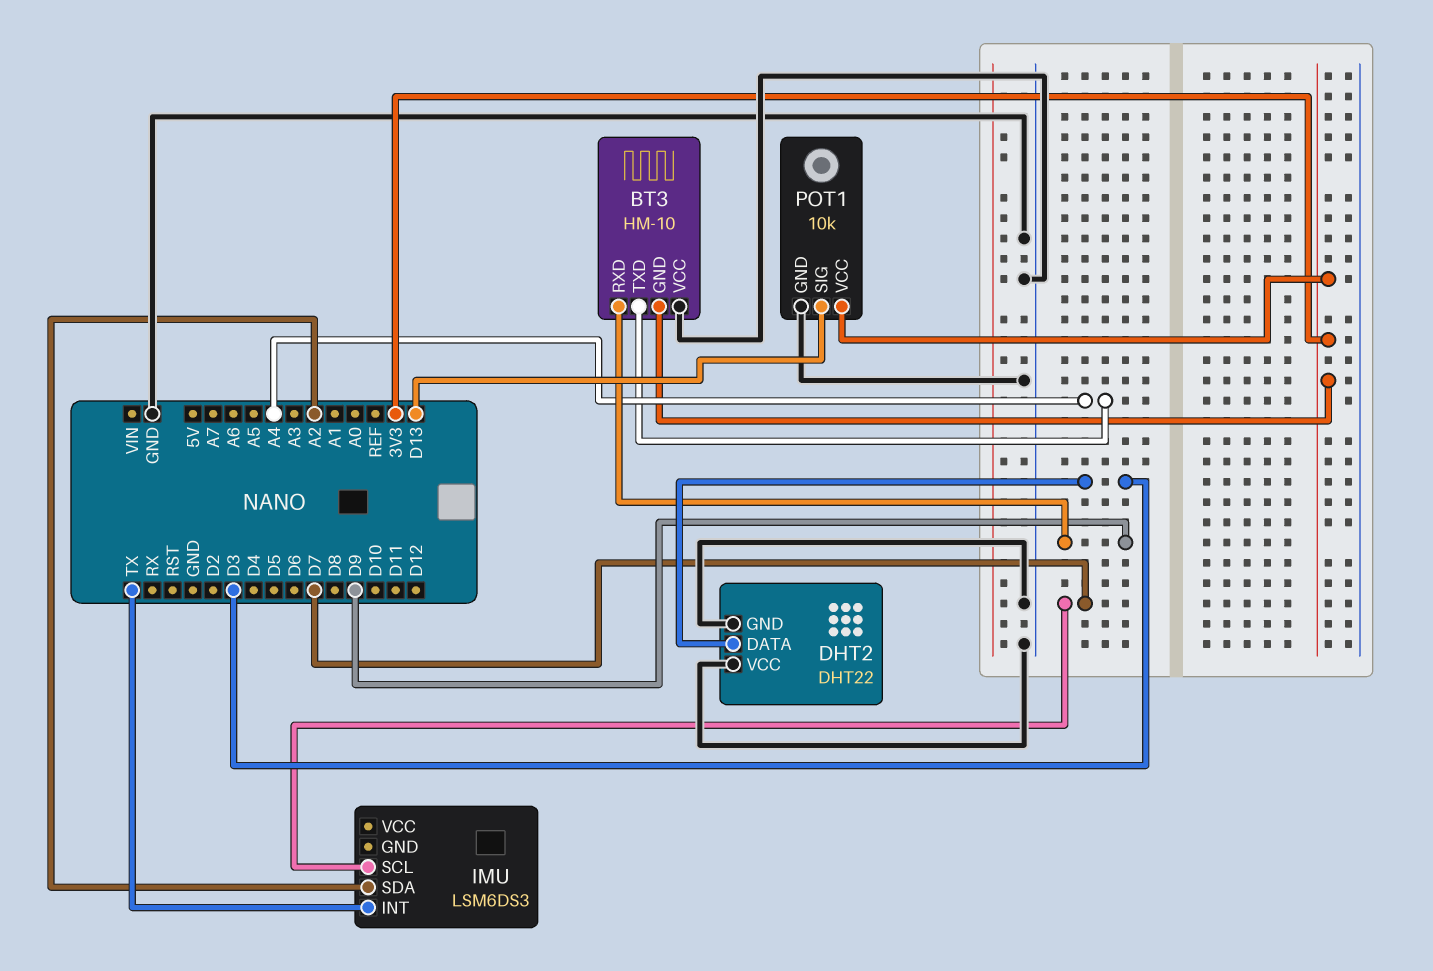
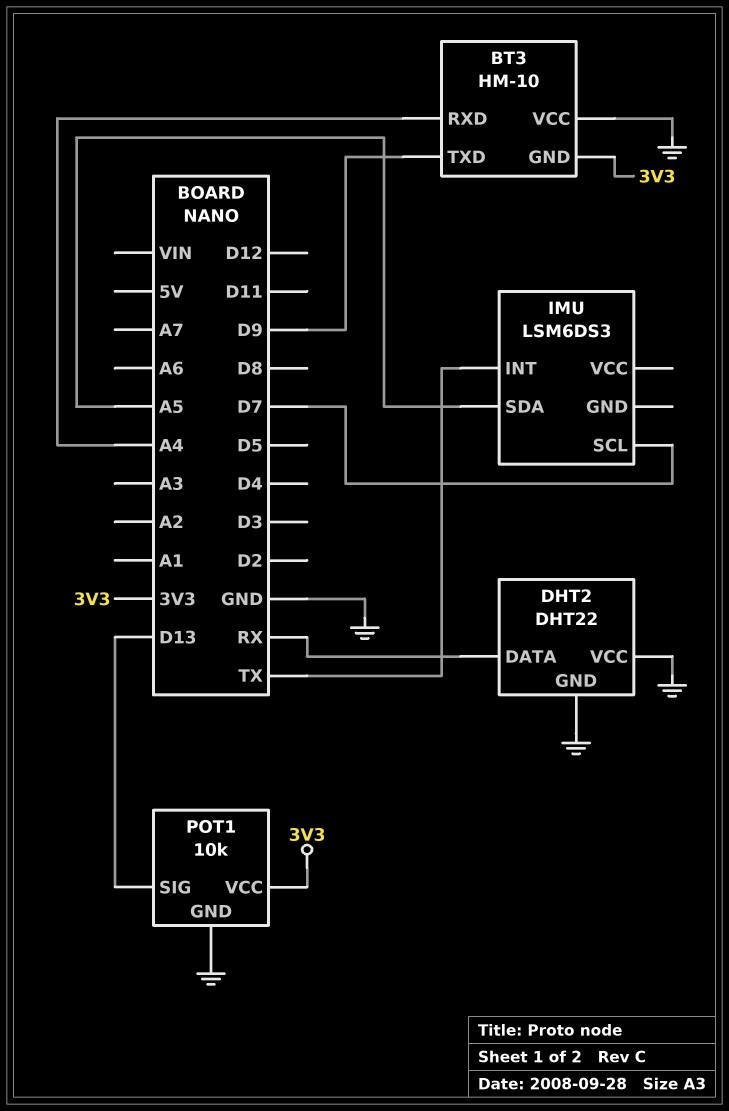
BT3 pin RXD: D9 -> A4
BT3 pin TXD: A4 -> D9
DHT2 pin DATA: D3 -> RX
IMU pin SDA: A2 -> A5

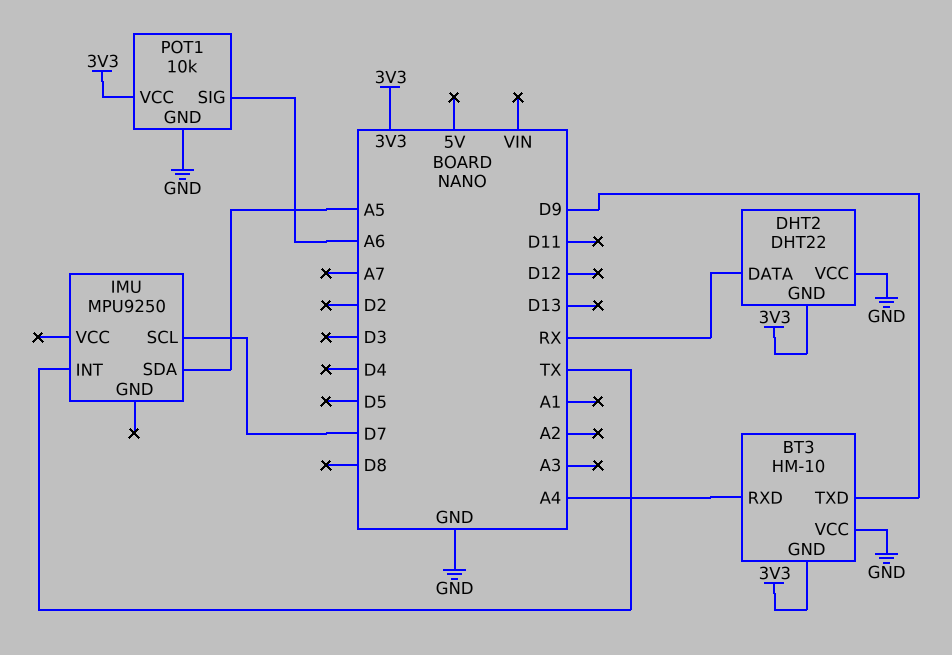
DHT2 pin GND: GND -> 3V3
IMU: LSM6DS3 -> MPU9250
POT1 pin SIG: D13 -> A6

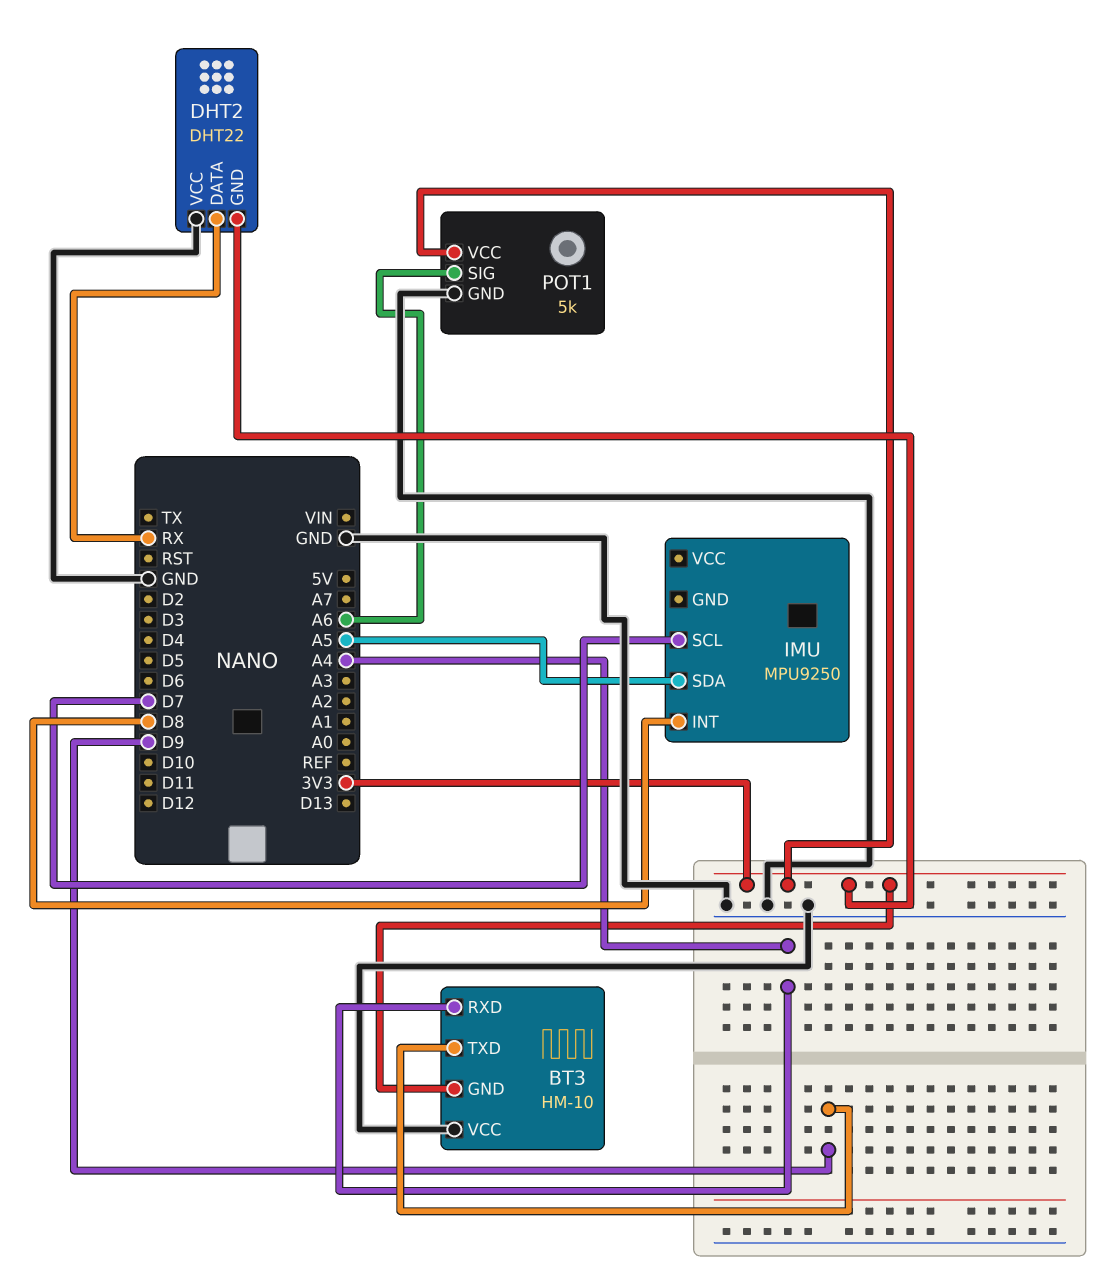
IMU pin INT: TX -> D8
POT1: 10k -> 5k

